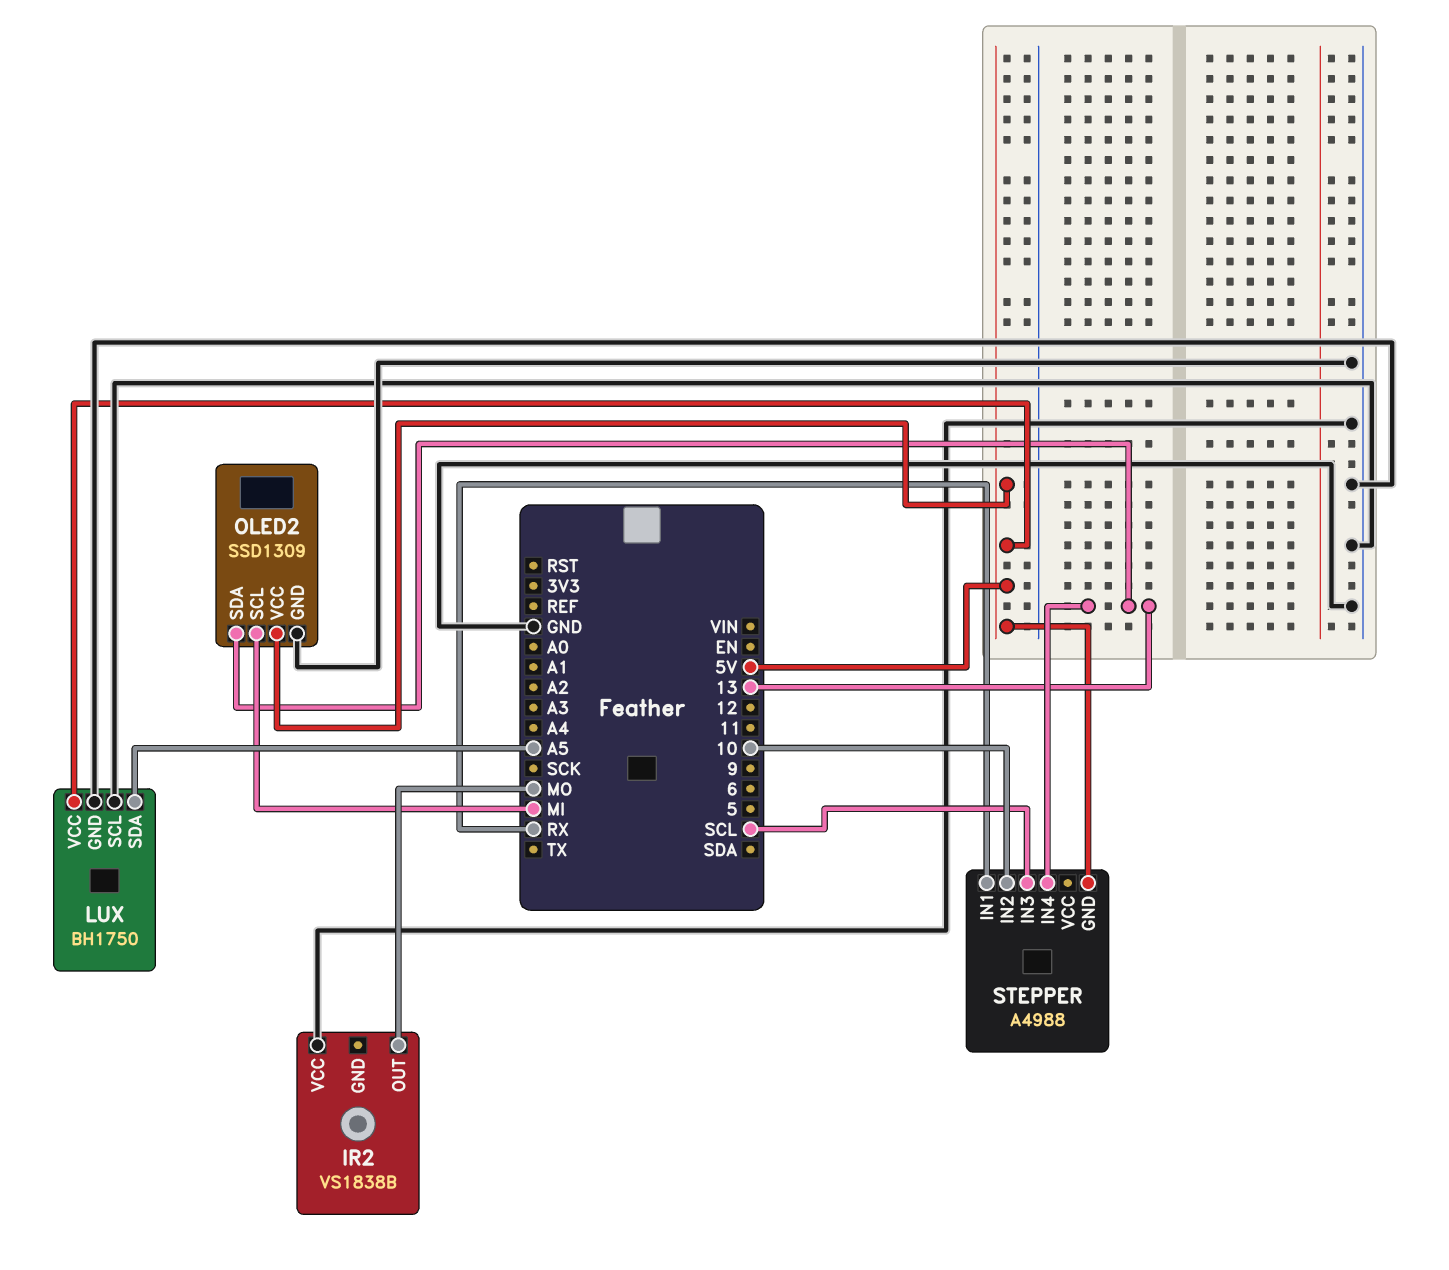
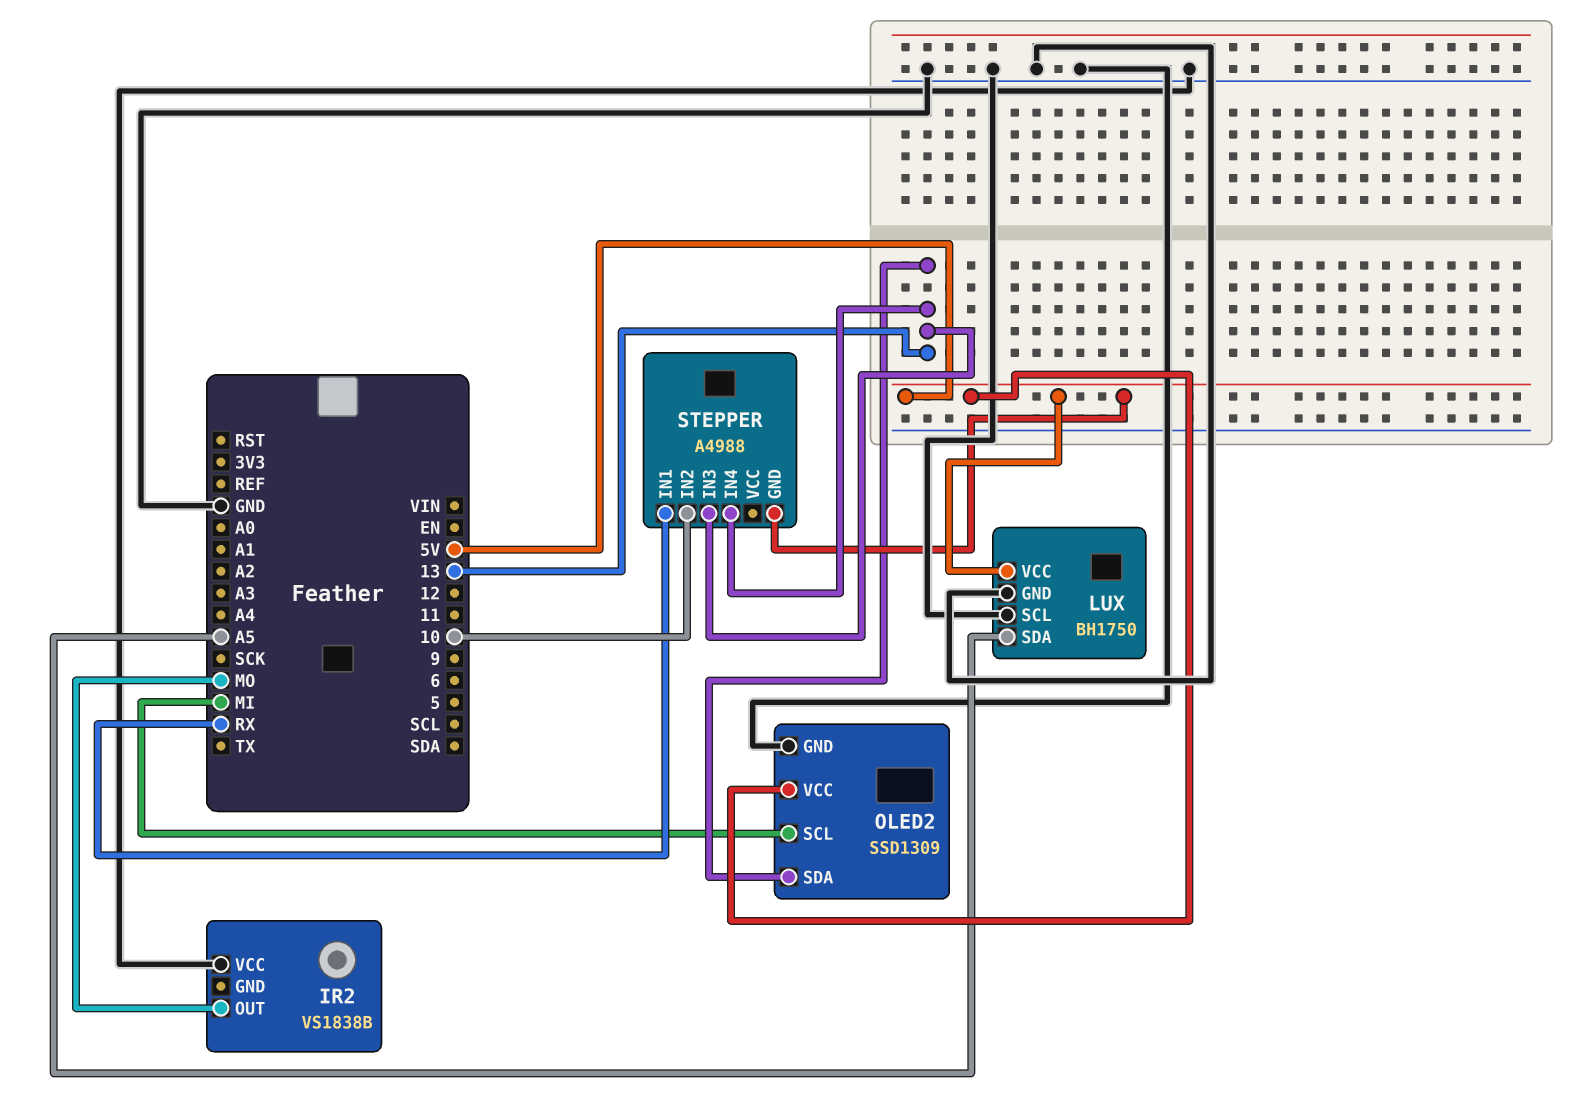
STEPPER pin IN3: SCL -> 13

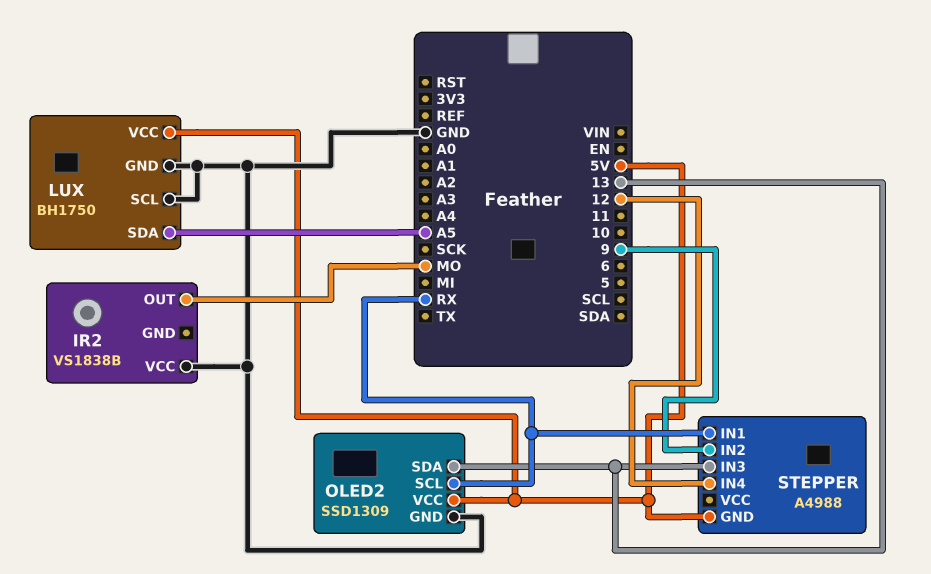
OLED2 pin SCL: MI -> RX
STEPPER pin IN2: 10 -> 9
STEPPER pin IN4: 13 -> 12

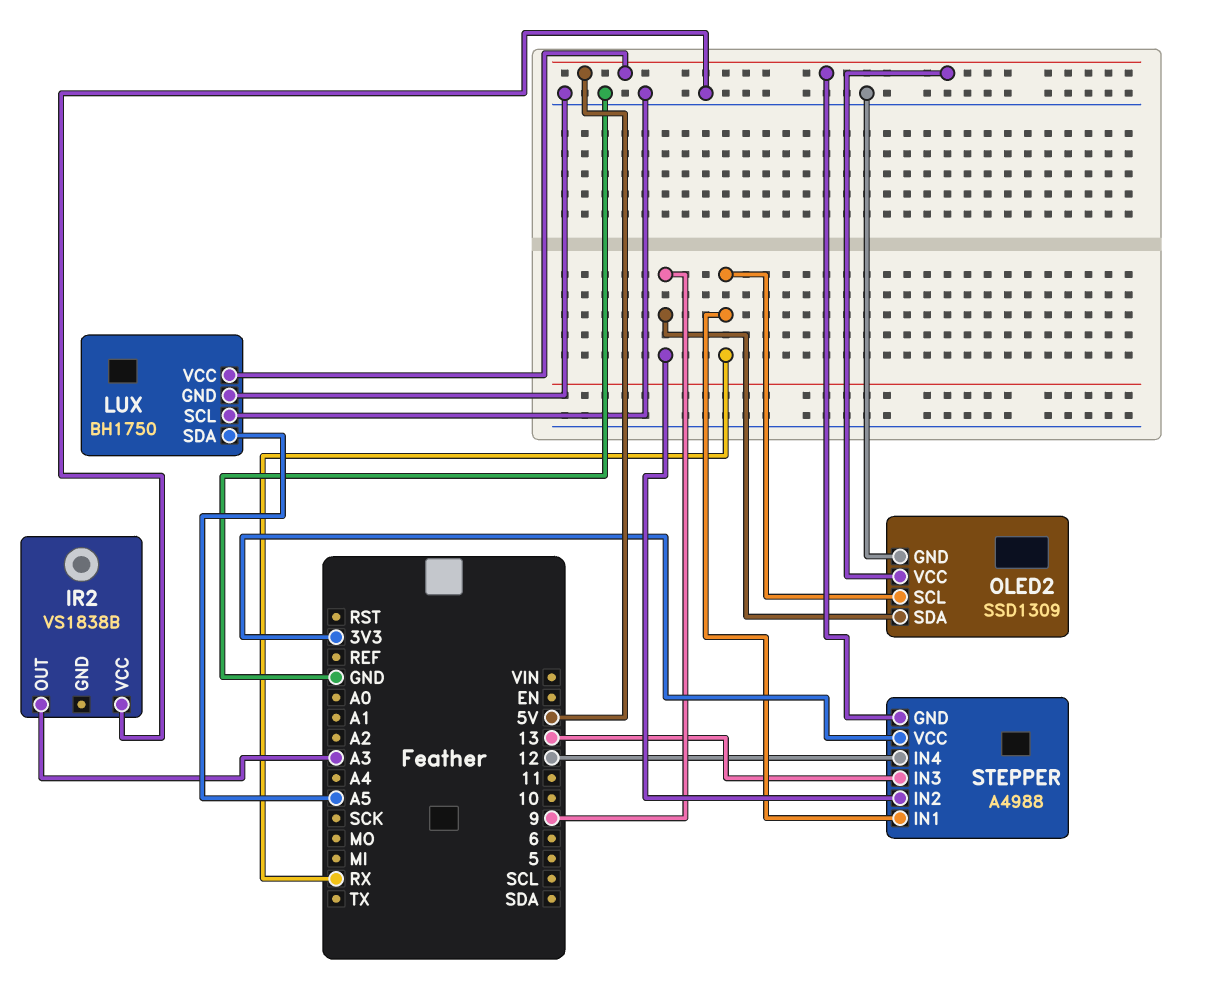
IR2 pin OUT: MO -> A3
OLED2 pin SDA: 13 -> 9
STEPPER pin VCC: none -> 3V3

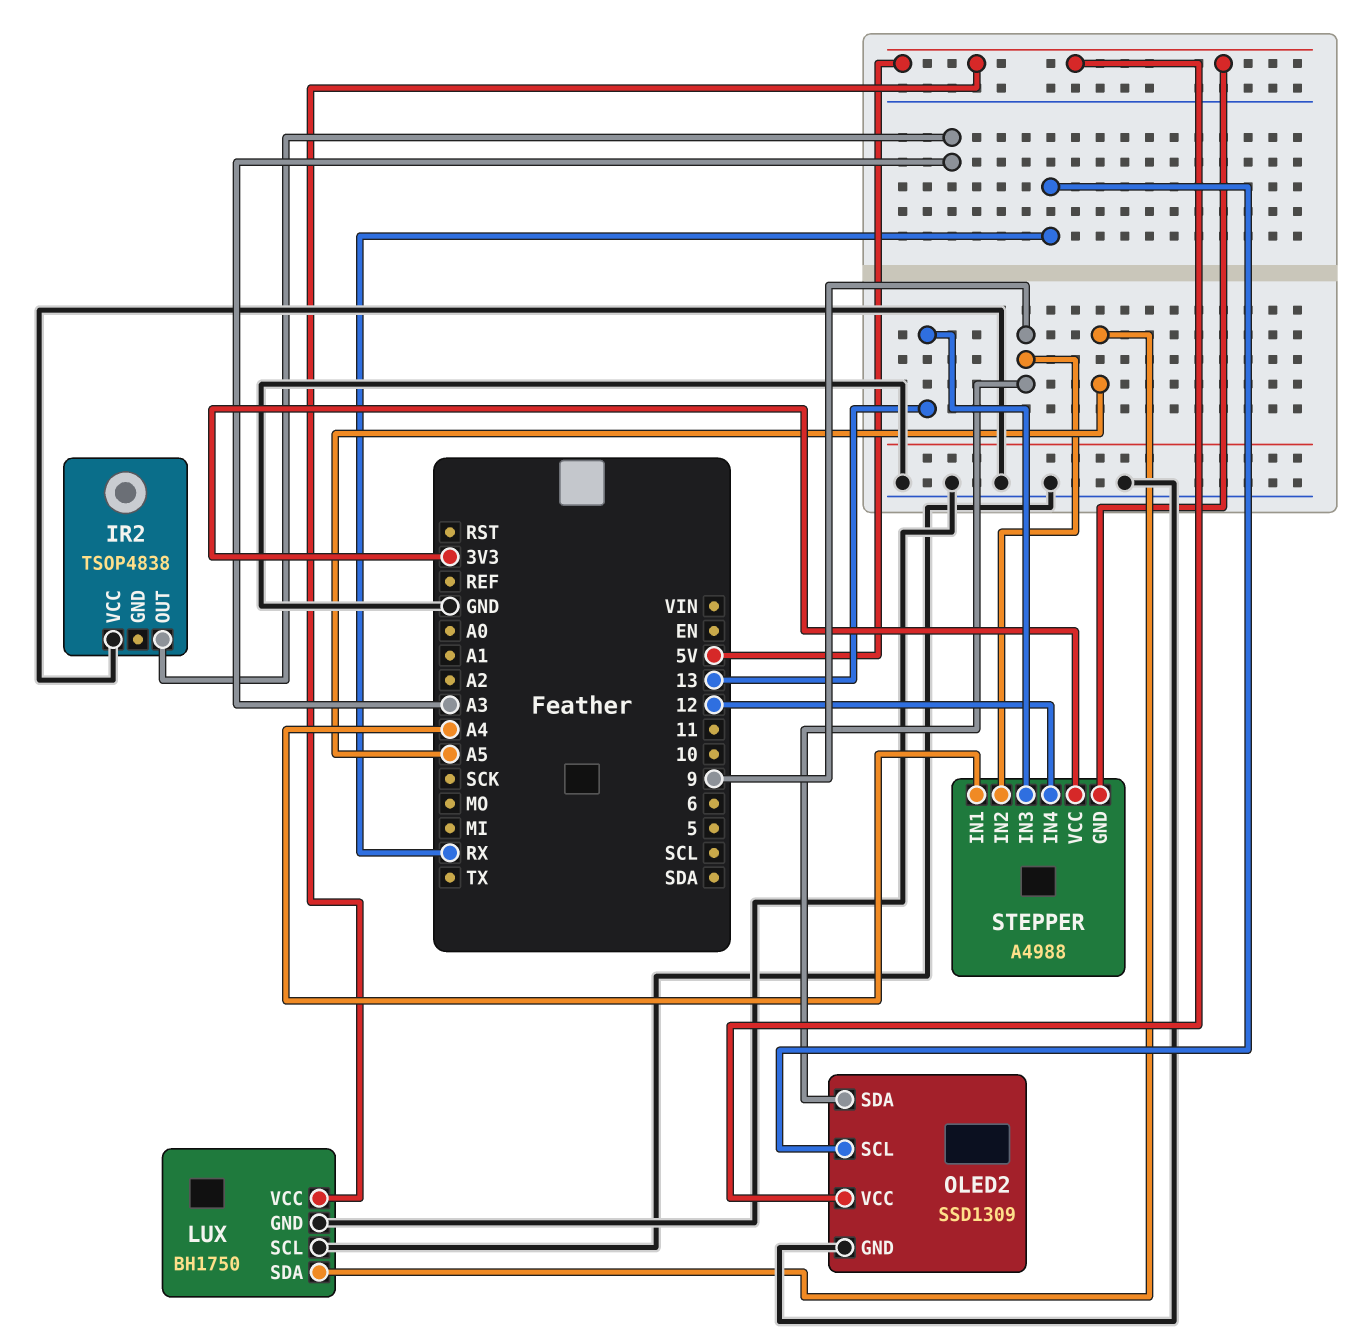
IR2: VS1838B -> TSOP4838
STEPPER pin IN1: RX -> A4

